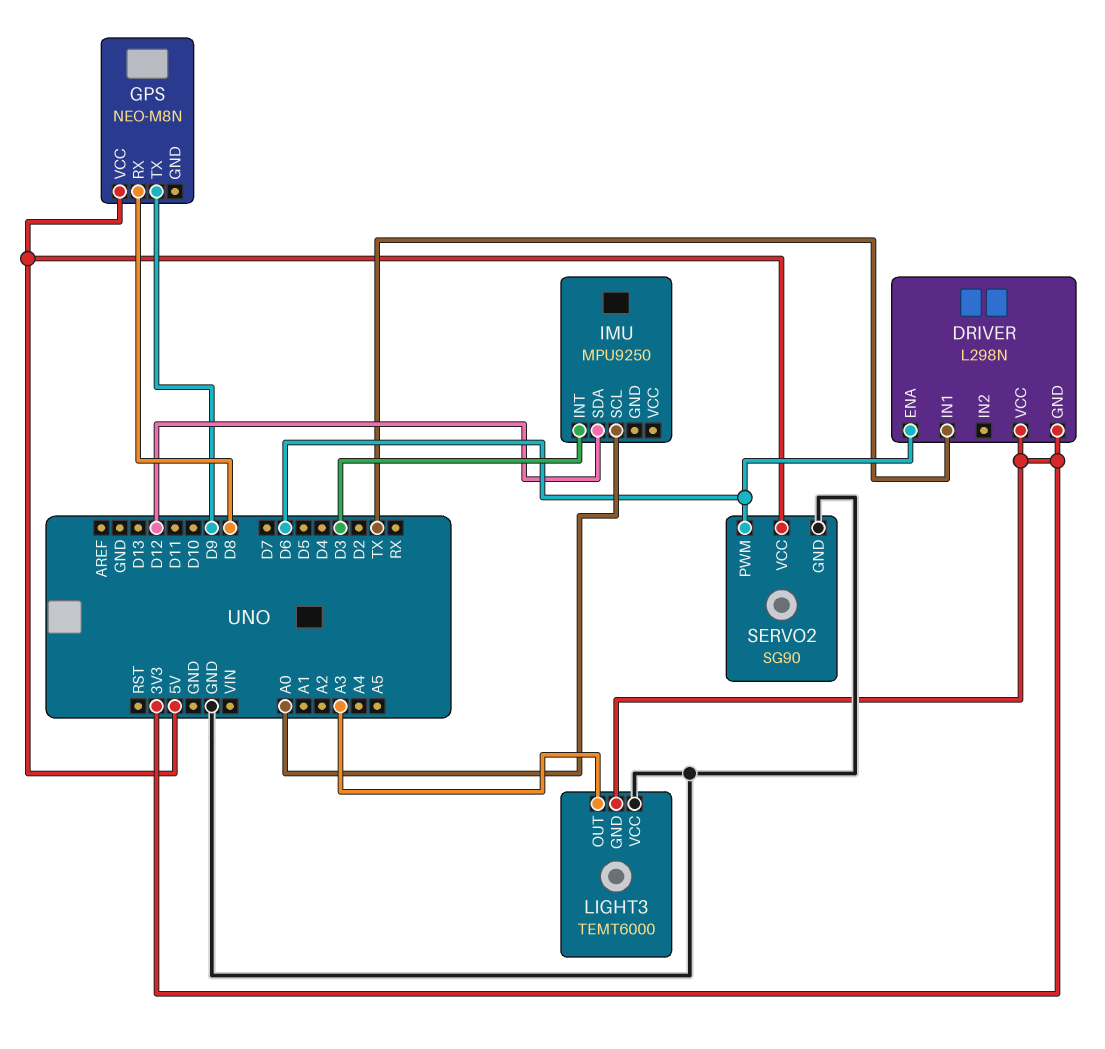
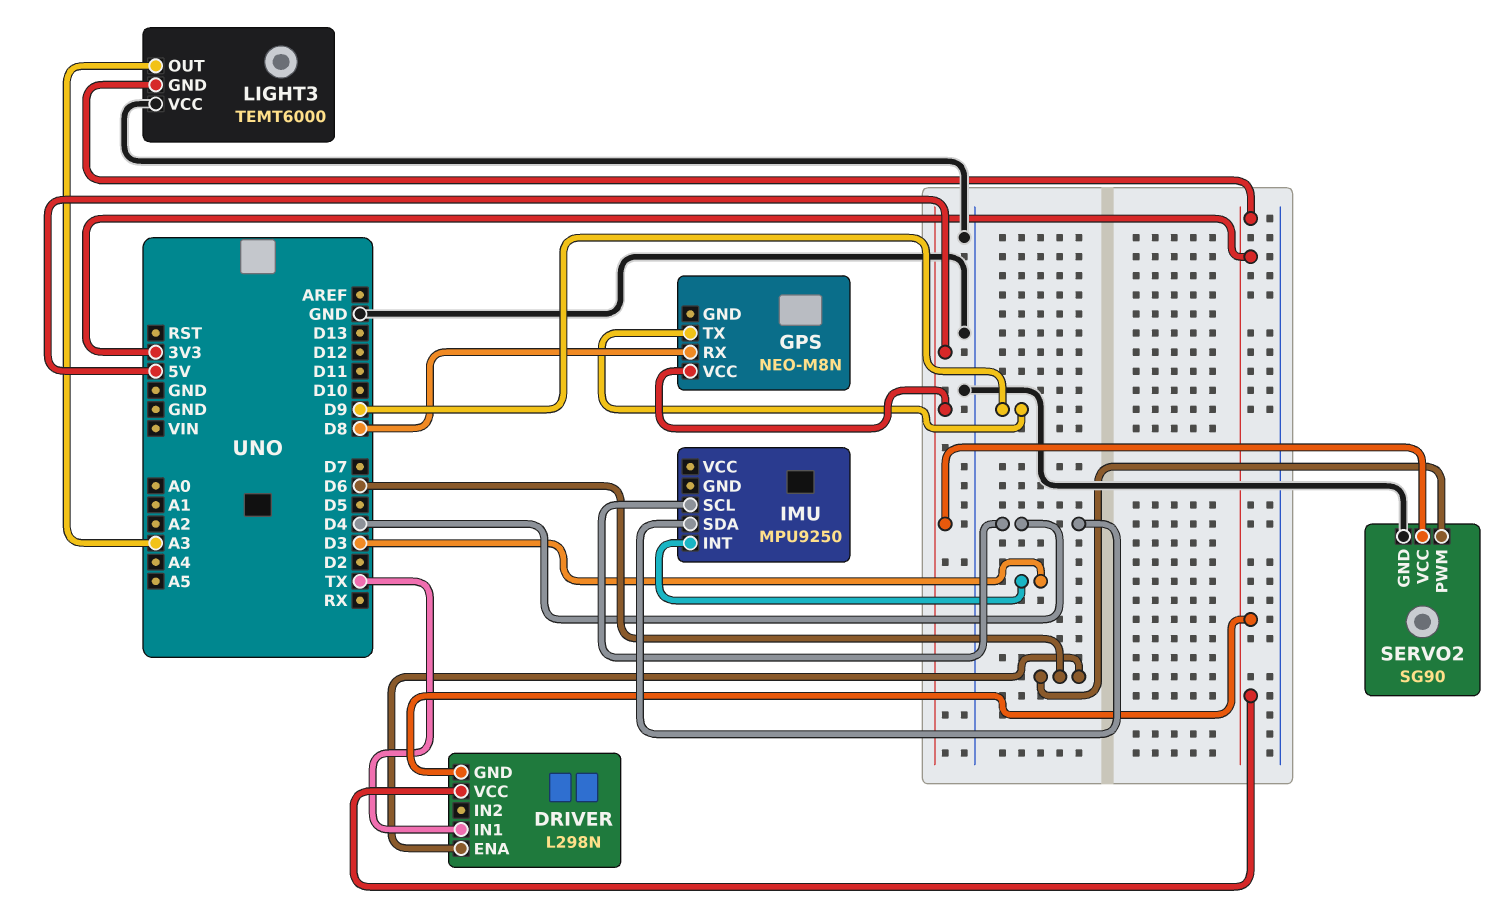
IMU pin SCL: A0 -> D4
IMU pin SDA: D12 -> D4

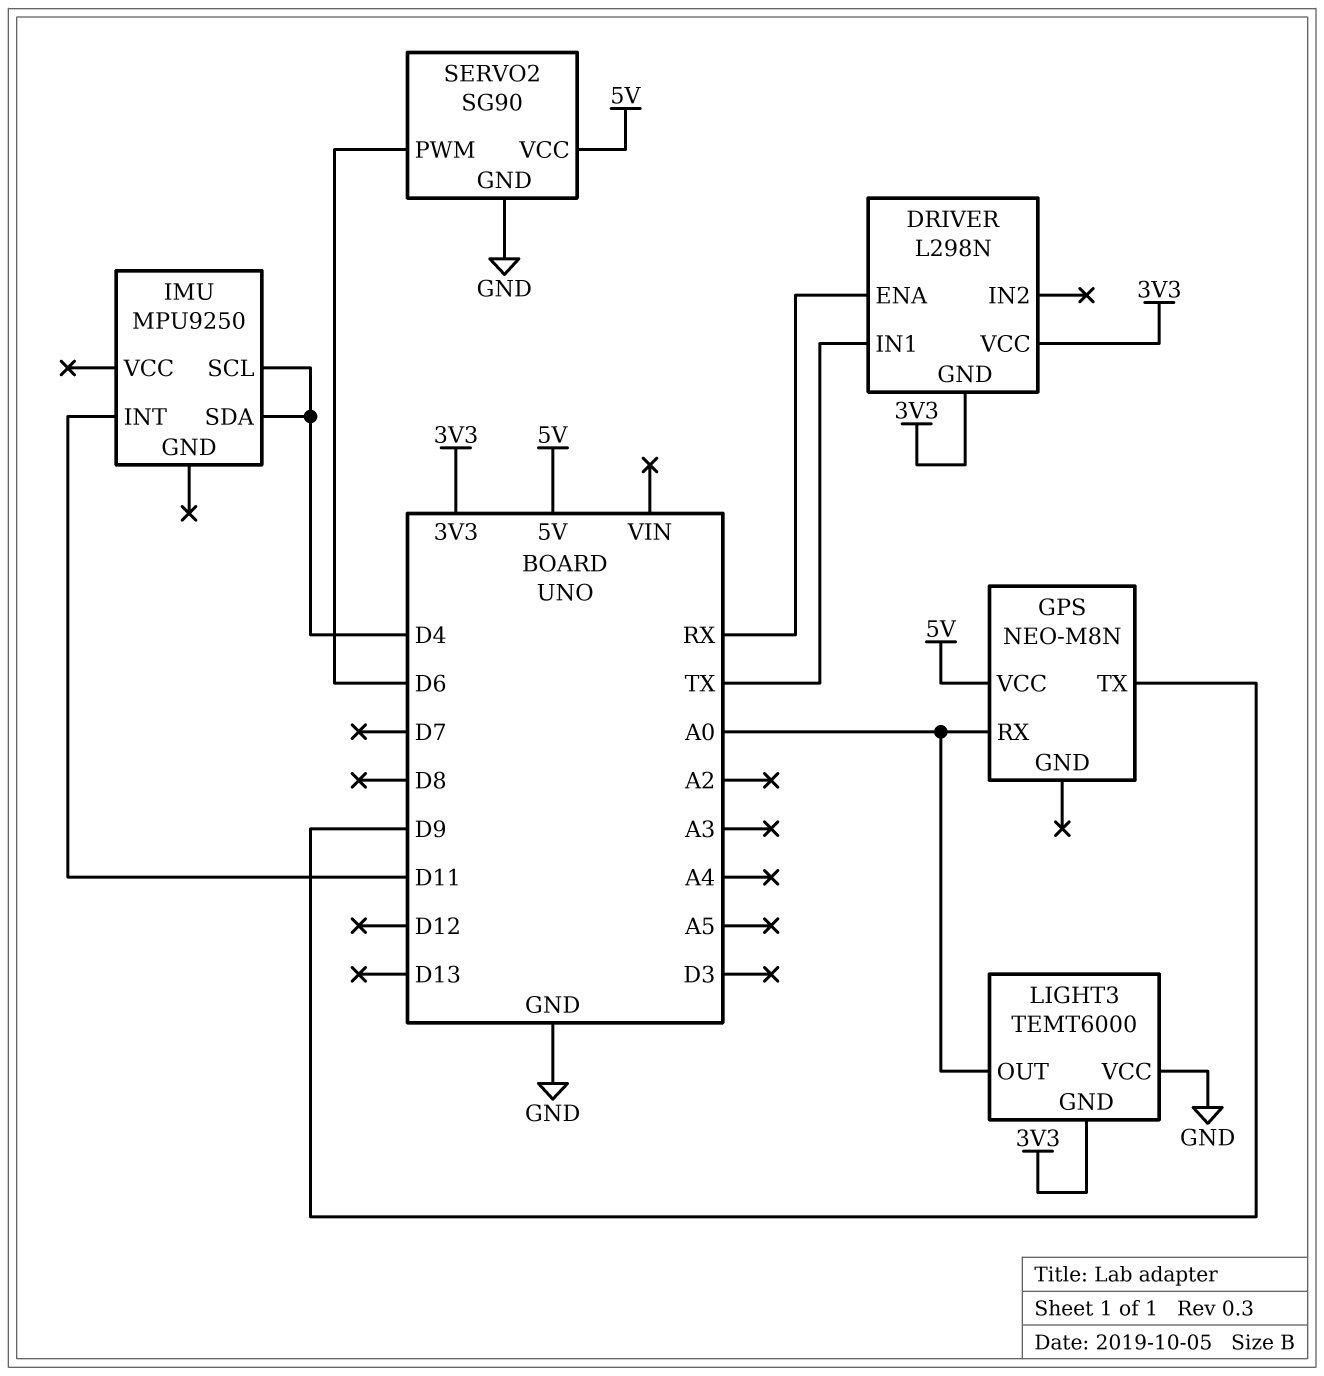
DRIVER pin ENA: D6 -> RX
GPS pin RX: D8 -> A0
IMU pin INT: D3 -> D11
LIGHT3 pin OUT: A3 -> A0

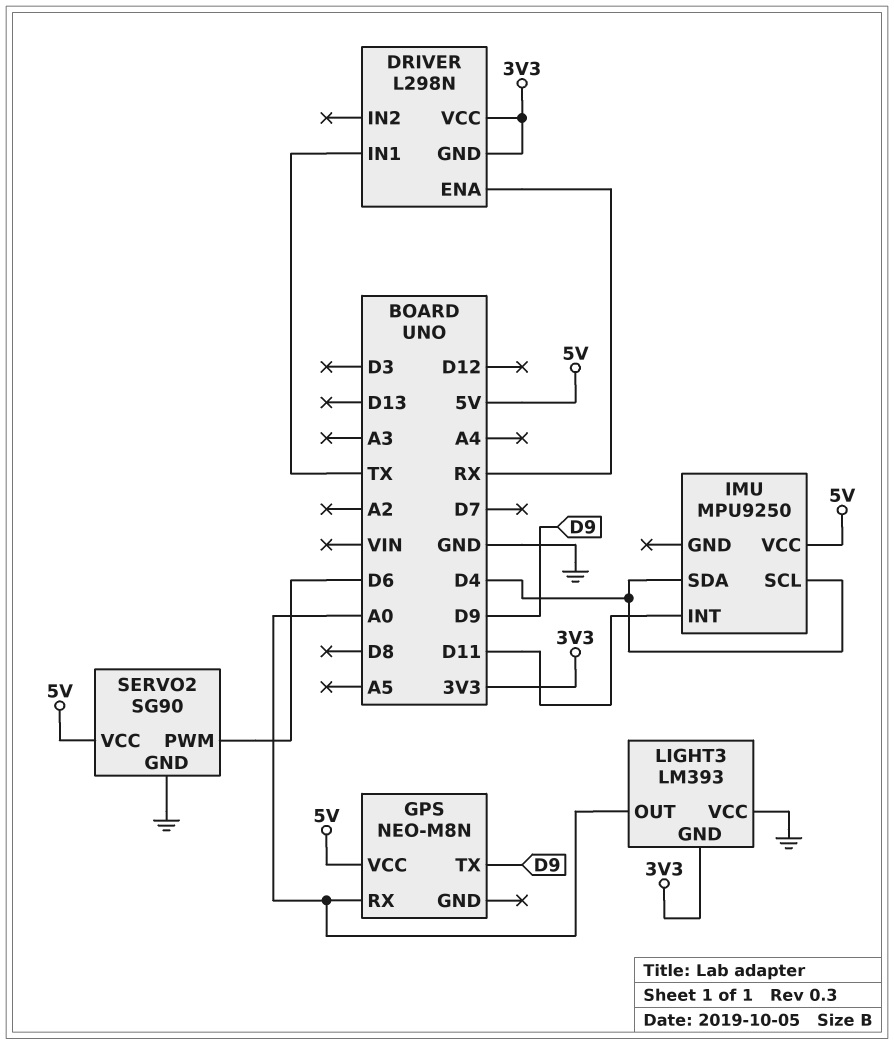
IMU pin VCC: none -> 5V
LIGHT3: TEMT6000 -> LM393

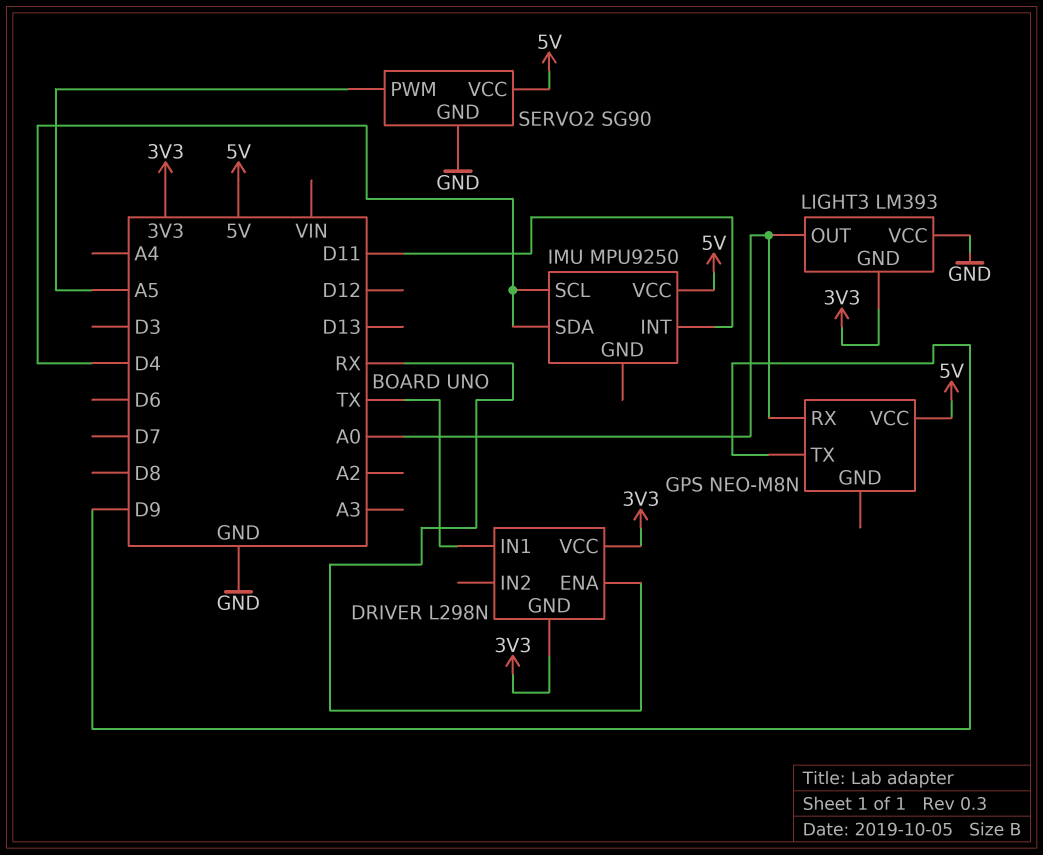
SERVO2 pin PWM: D6 -> A5

